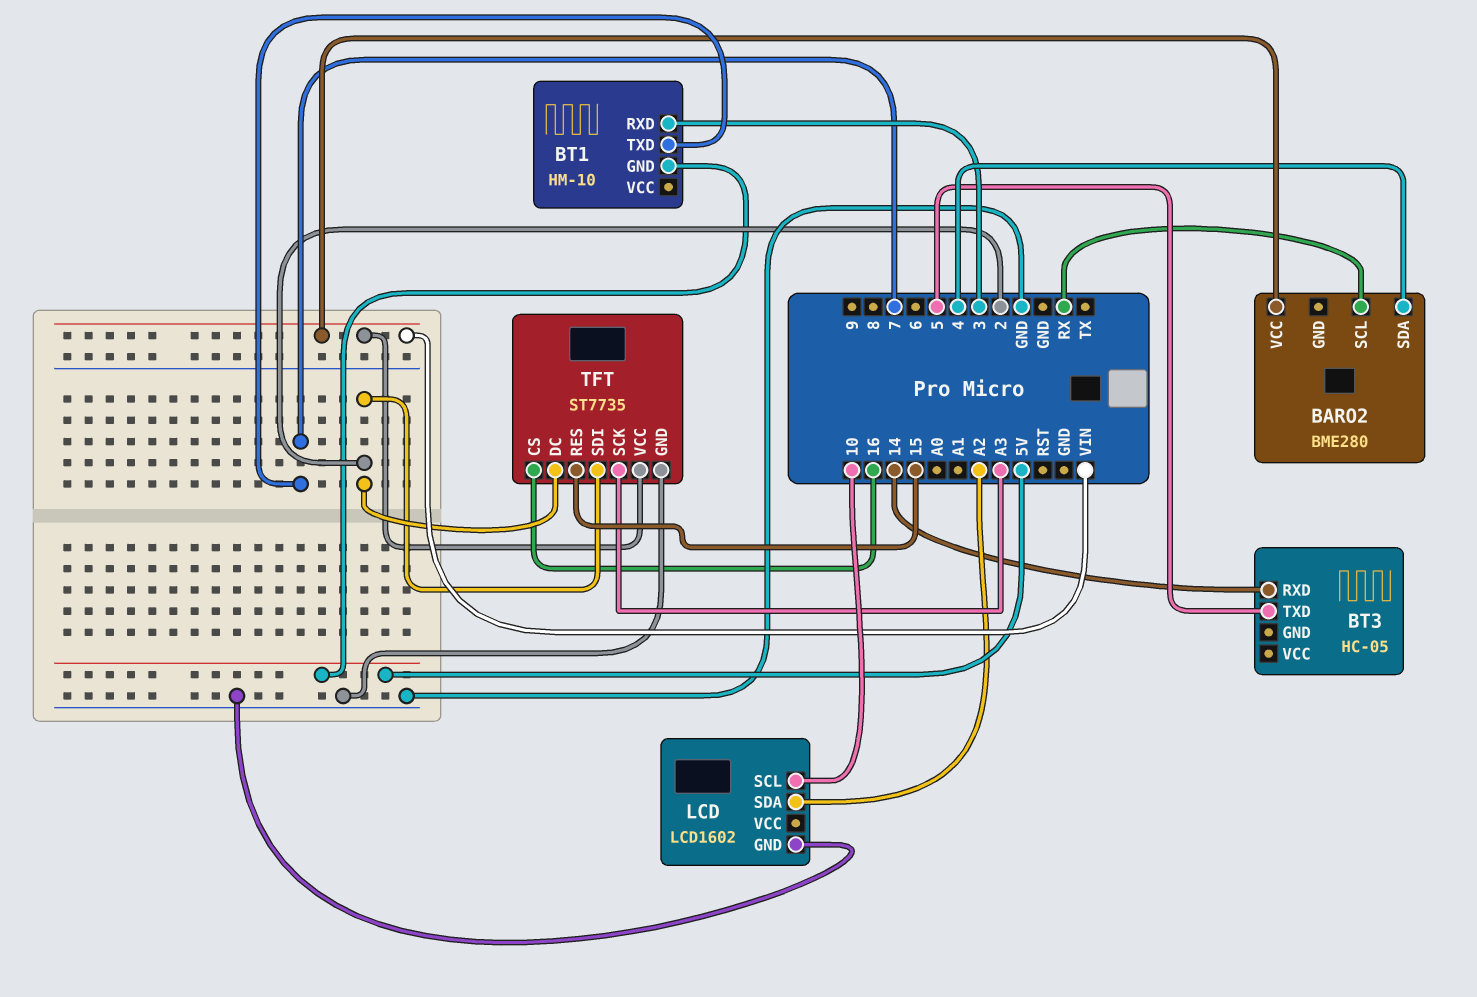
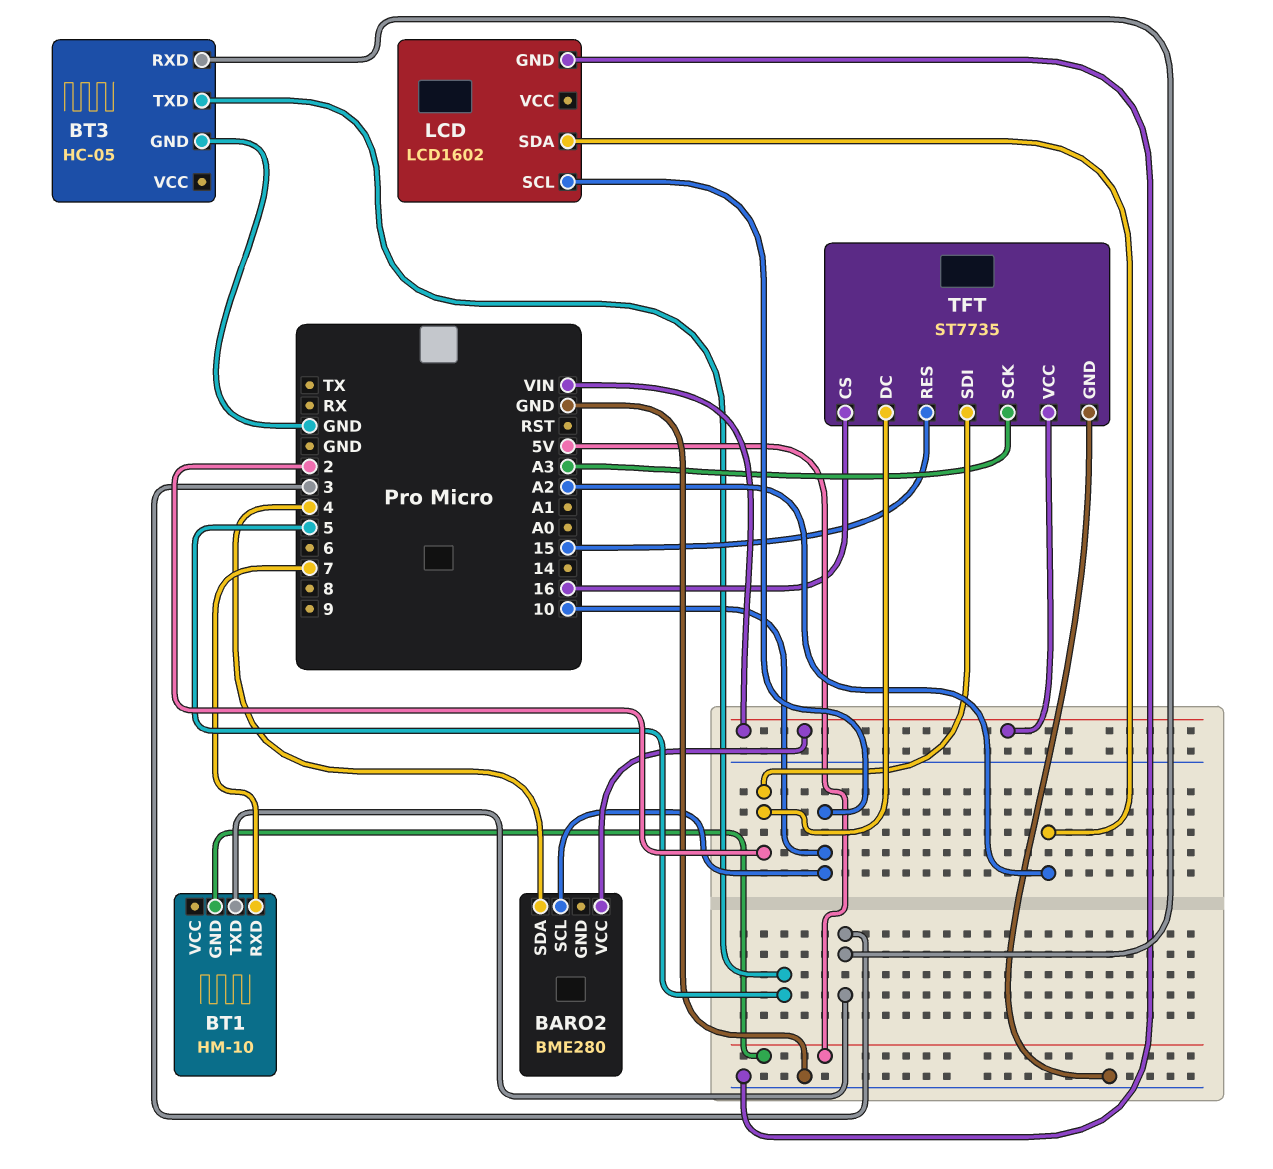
BARO2 pin SCL: RX -> 10
BT1 pin RXD: 3 -> 7
BT1 pin TXD: 7 -> 3
BT3 pin GND: none -> GND
BT3 pin RXD: 14 -> 3

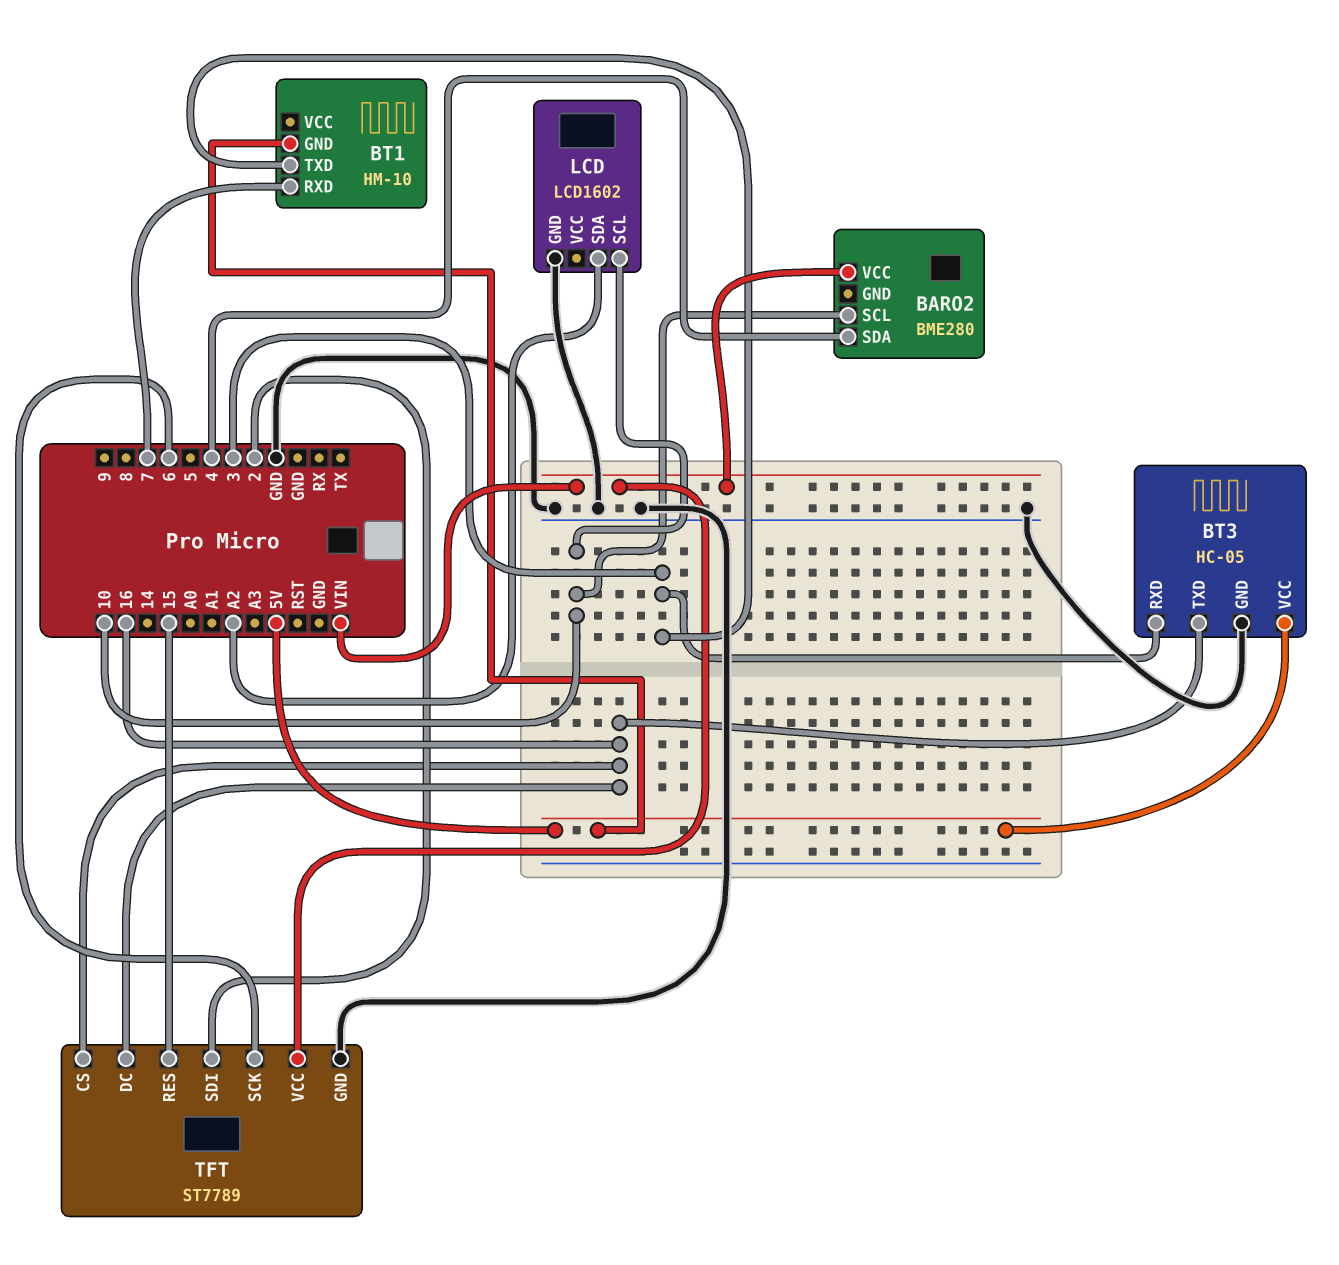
BT3 pin TXD: 5 -> 16
BT3 pin VCC: none -> 5V
TFT: ST7735 -> ST7789
TFT pin DC: 2 -> 16
TFT pin SCK: A3 -> 6

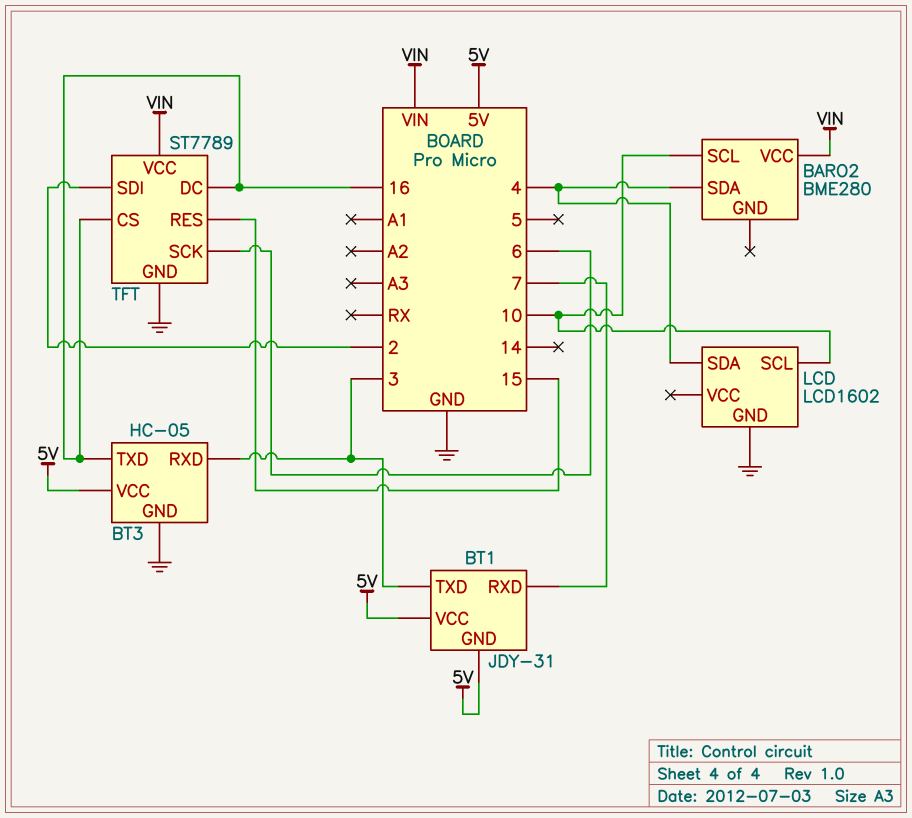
BT1: HM-10 -> JDY-31
BT1 pin VCC: none -> 5V
LCD pin SDA: A2 -> 4

